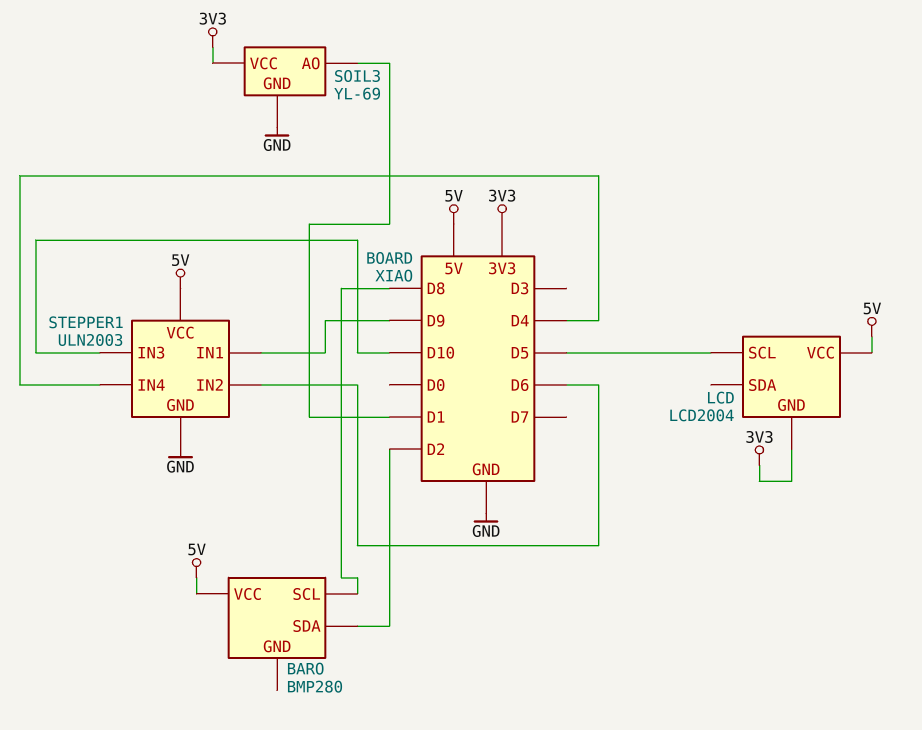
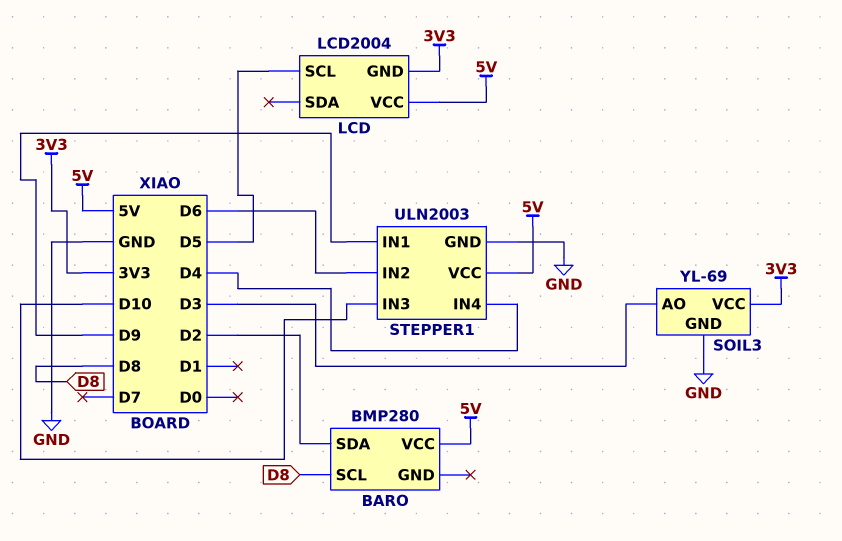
SOIL3 pin AO: D1 -> D3

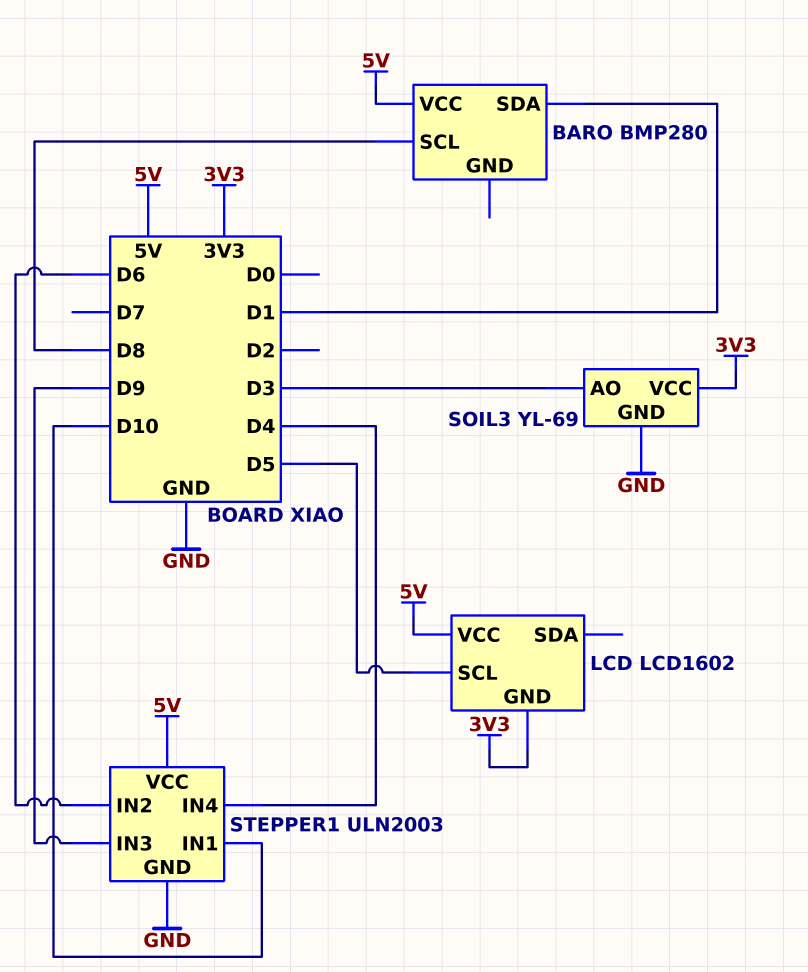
BARO pin SDA: D2 -> D1
LCD: LCD2004 -> LCD1602
STEPPER1 pin IN1: D9 -> D10
STEPPER1 pin IN3: D10 -> D9

